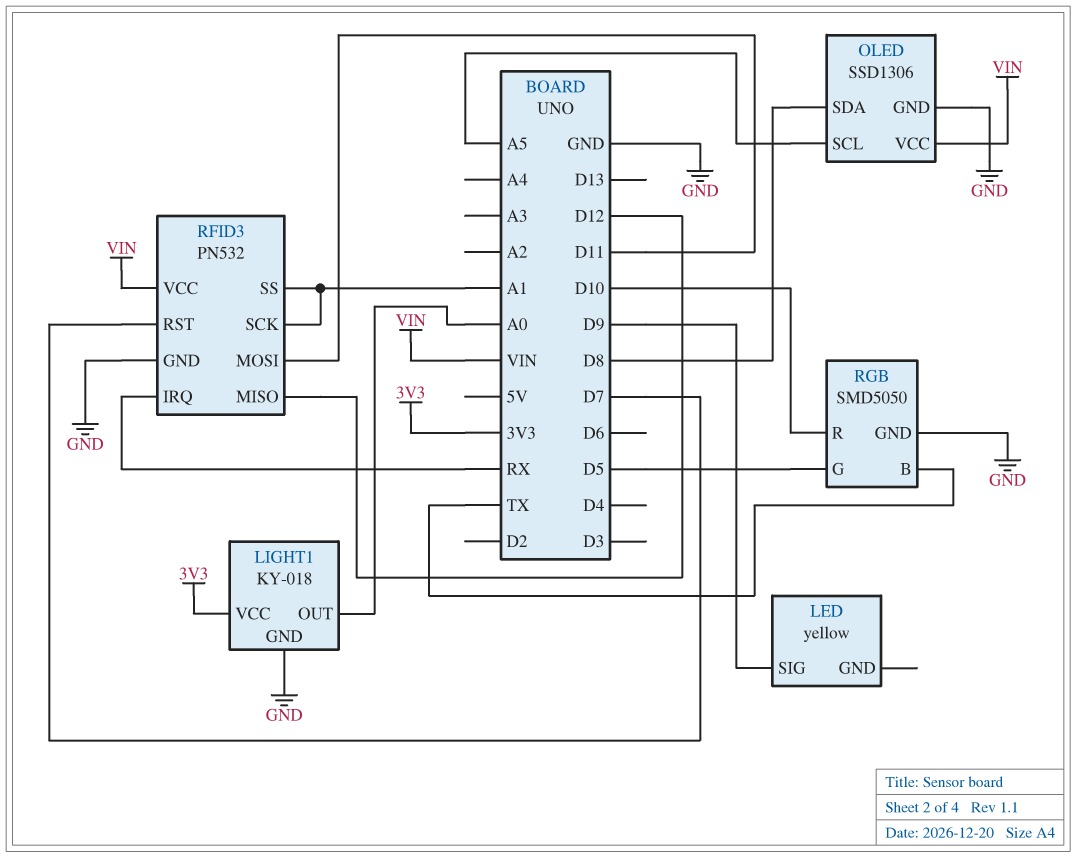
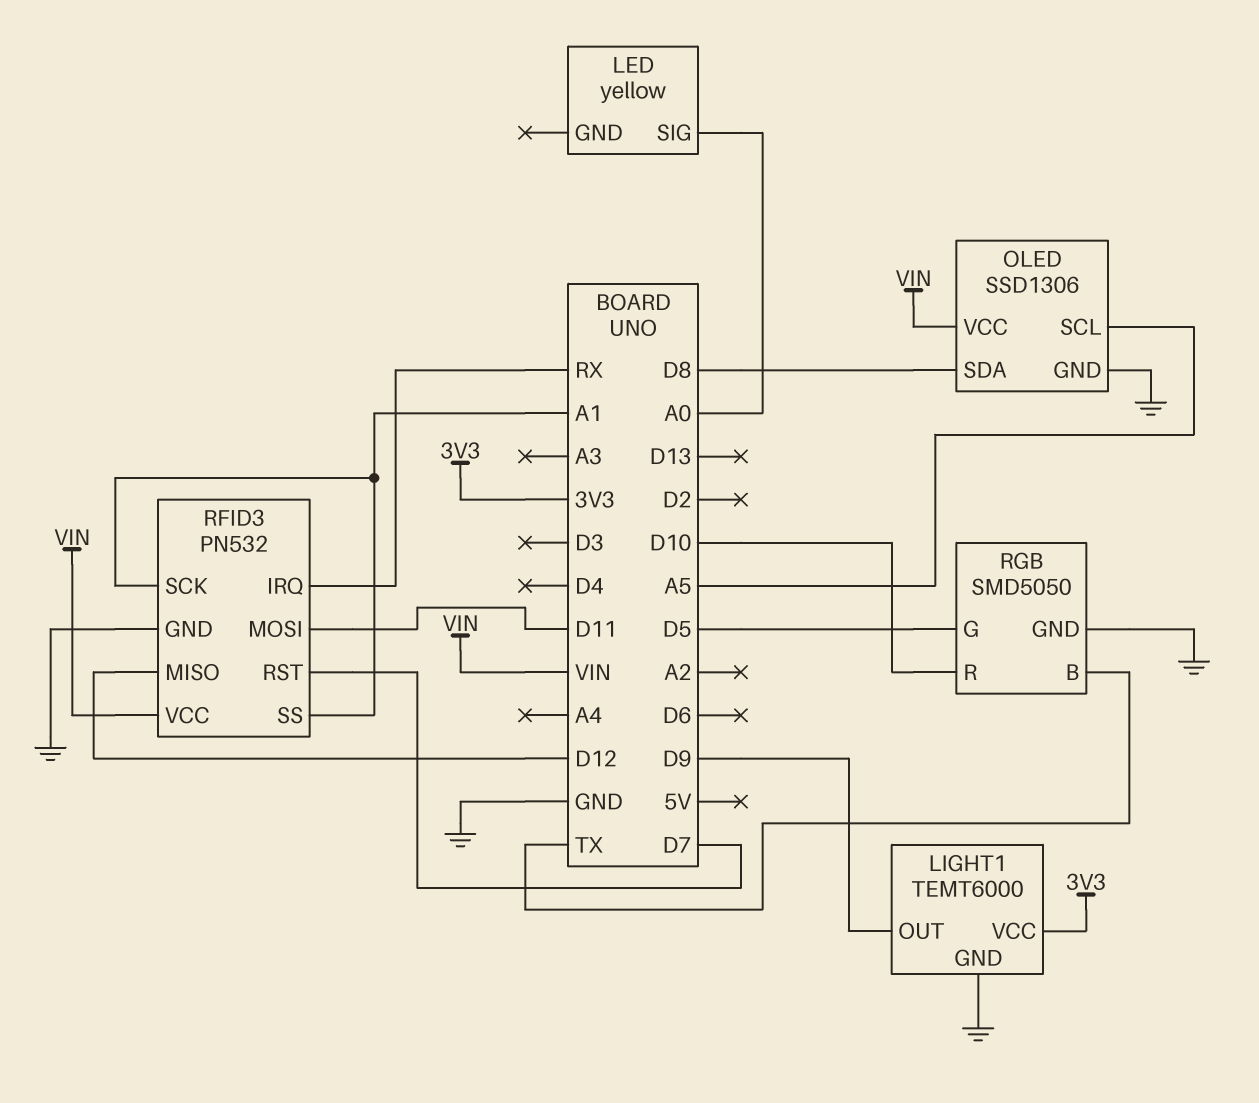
LED pin SIG: D9 -> A0
LIGHT1: KY-018 -> TEMT6000
LIGHT1 pin OUT: A0 -> D9

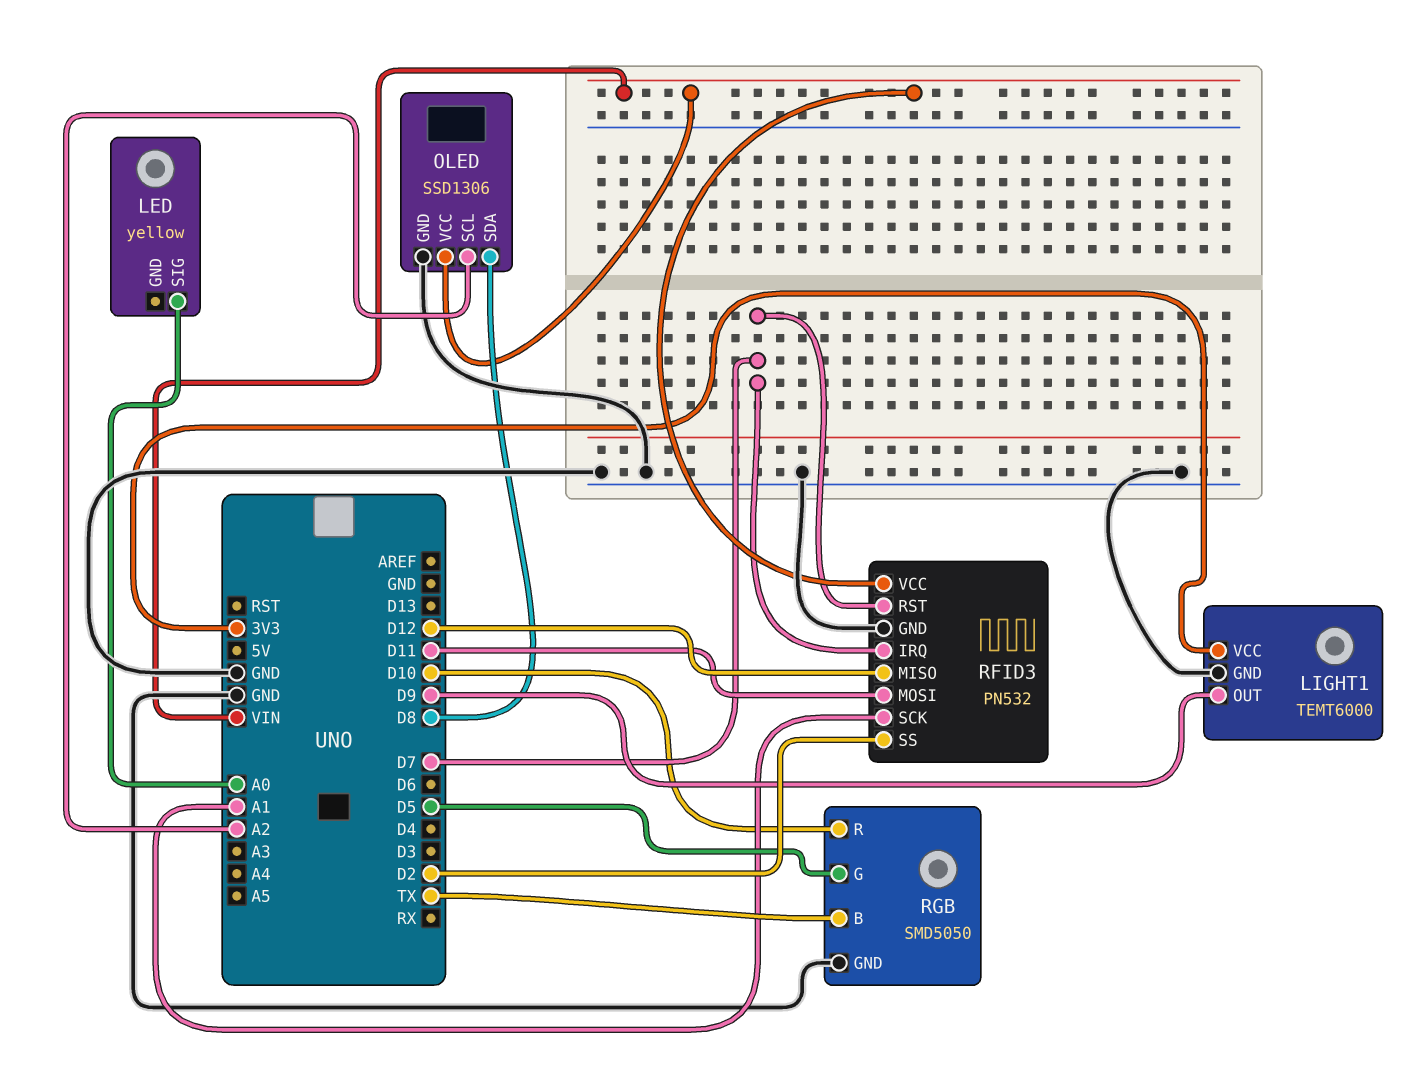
OLED pin SCL: A5 -> A2
RFID3 pin IRQ: RX -> D7
RFID3 pin SS: A1 -> D2

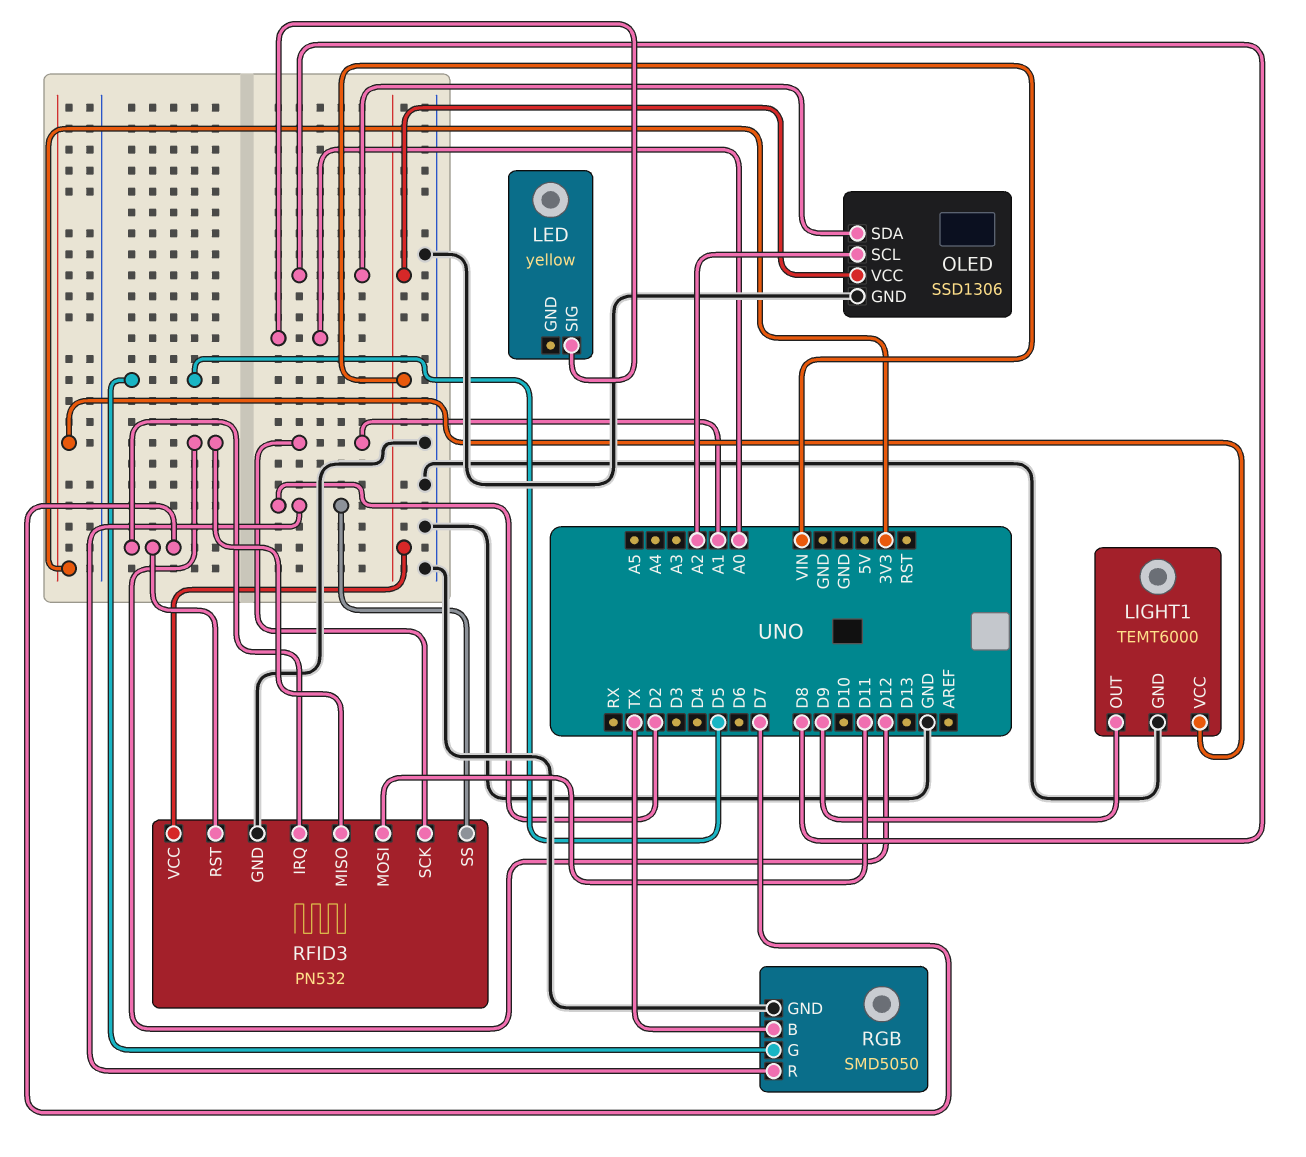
RGB pin R: D10 -> D2

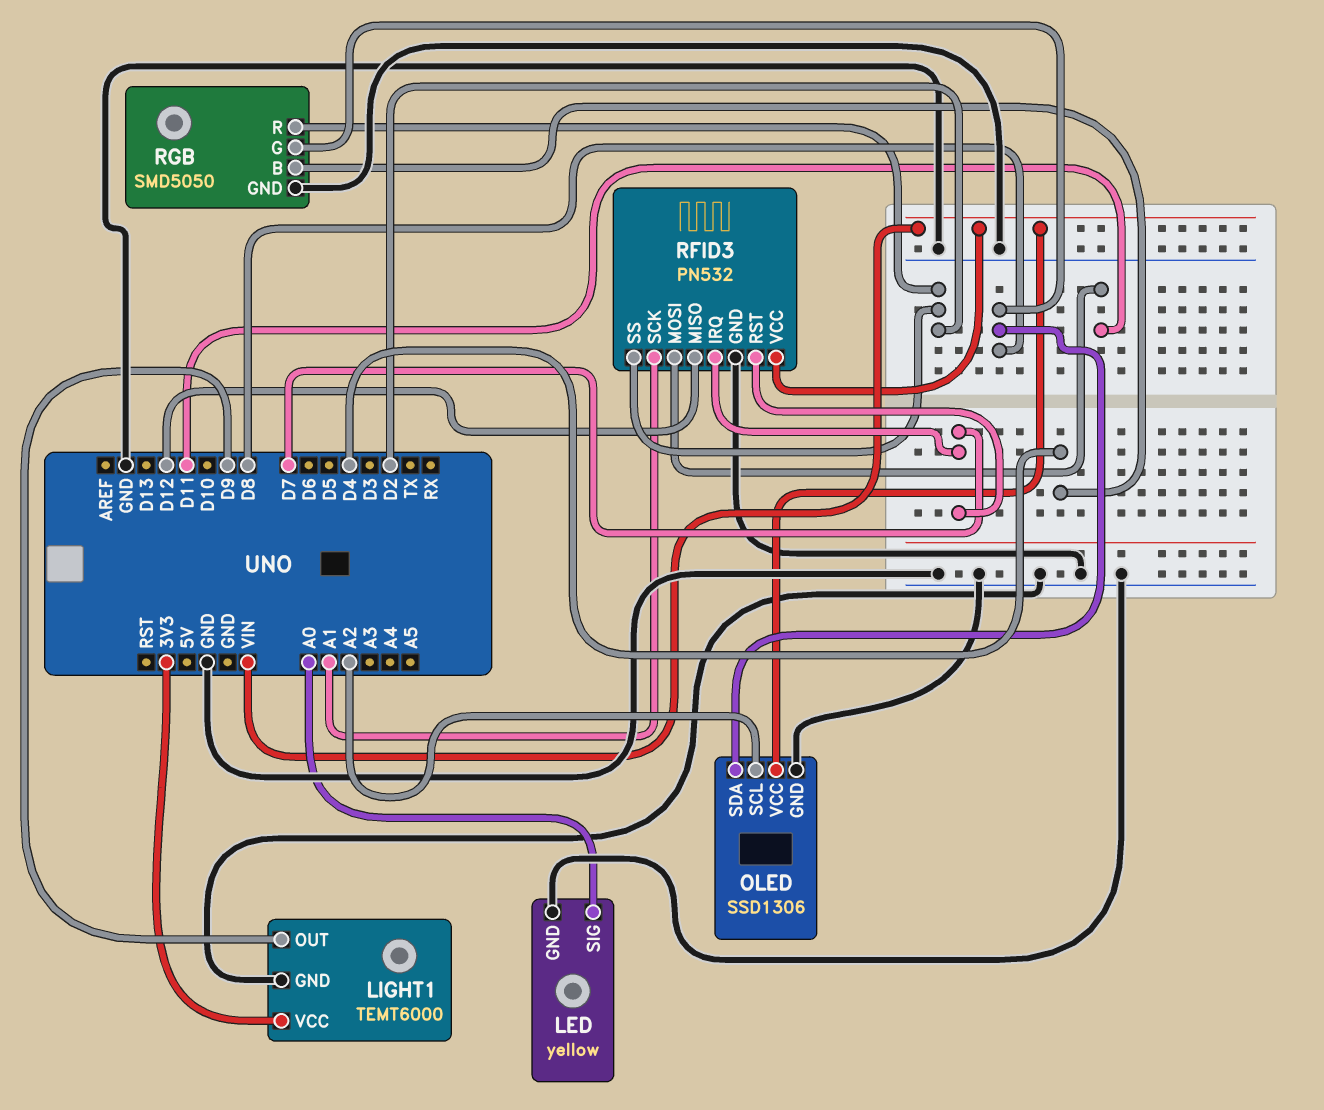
LED pin GND: none -> GND
RGB pin B: TX -> D4
RGB pin G: D5 -> D8

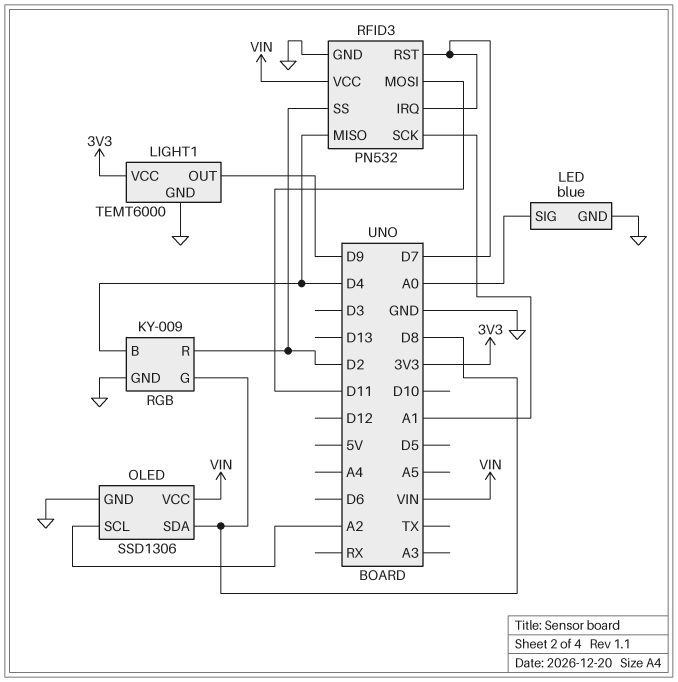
LED: yellow -> blue
RFID3 pin MISO: D12 -> D4
RGB: SMD5050 -> KY-009

